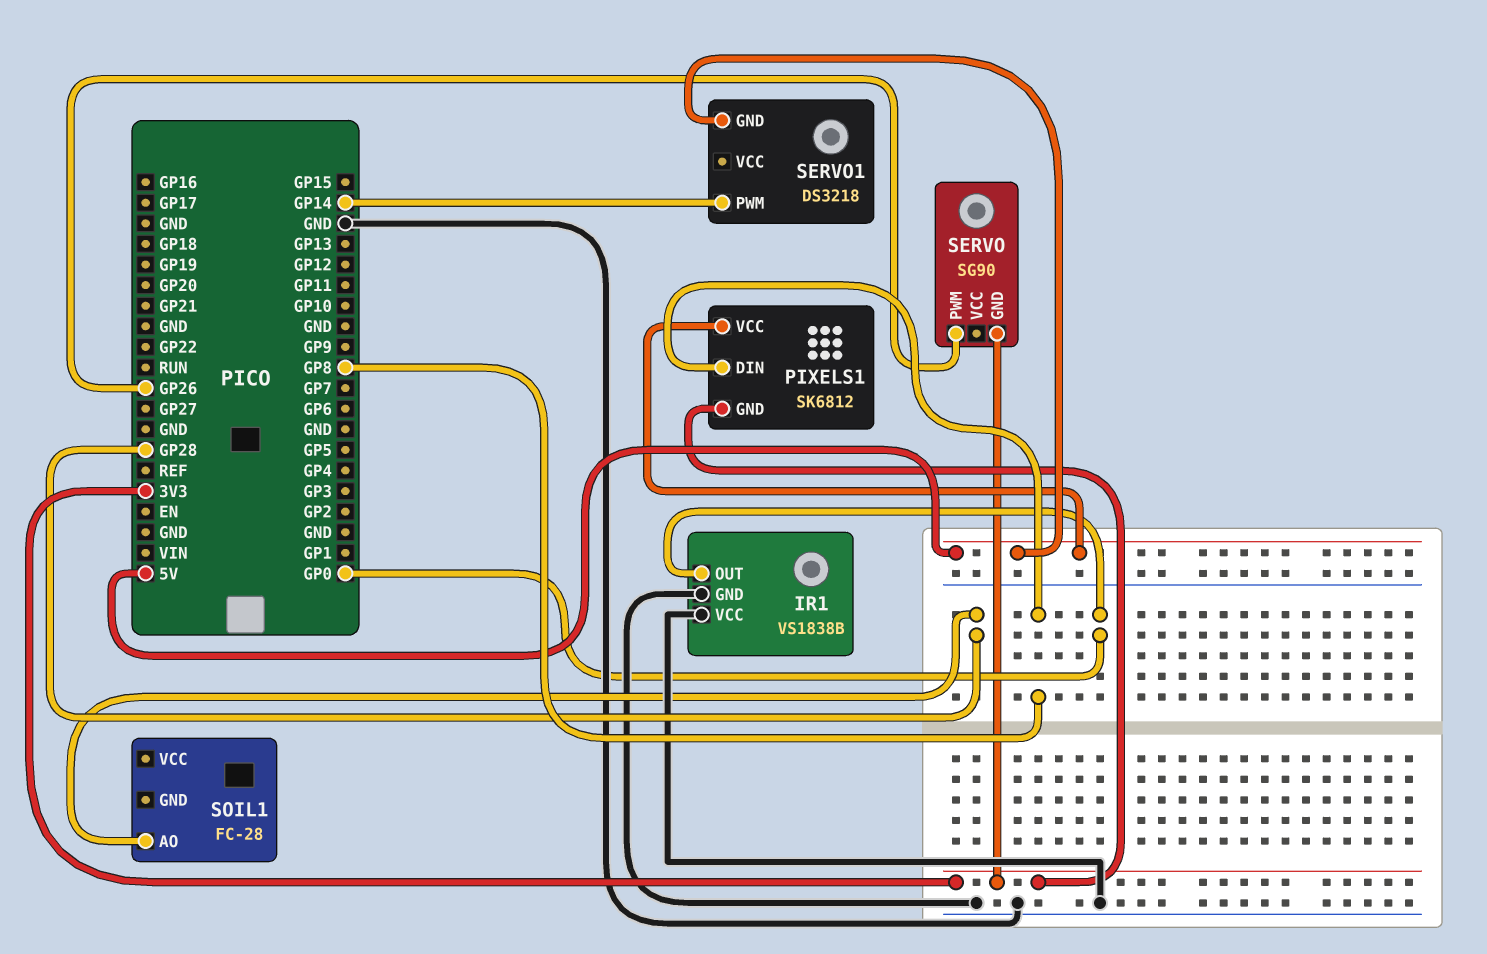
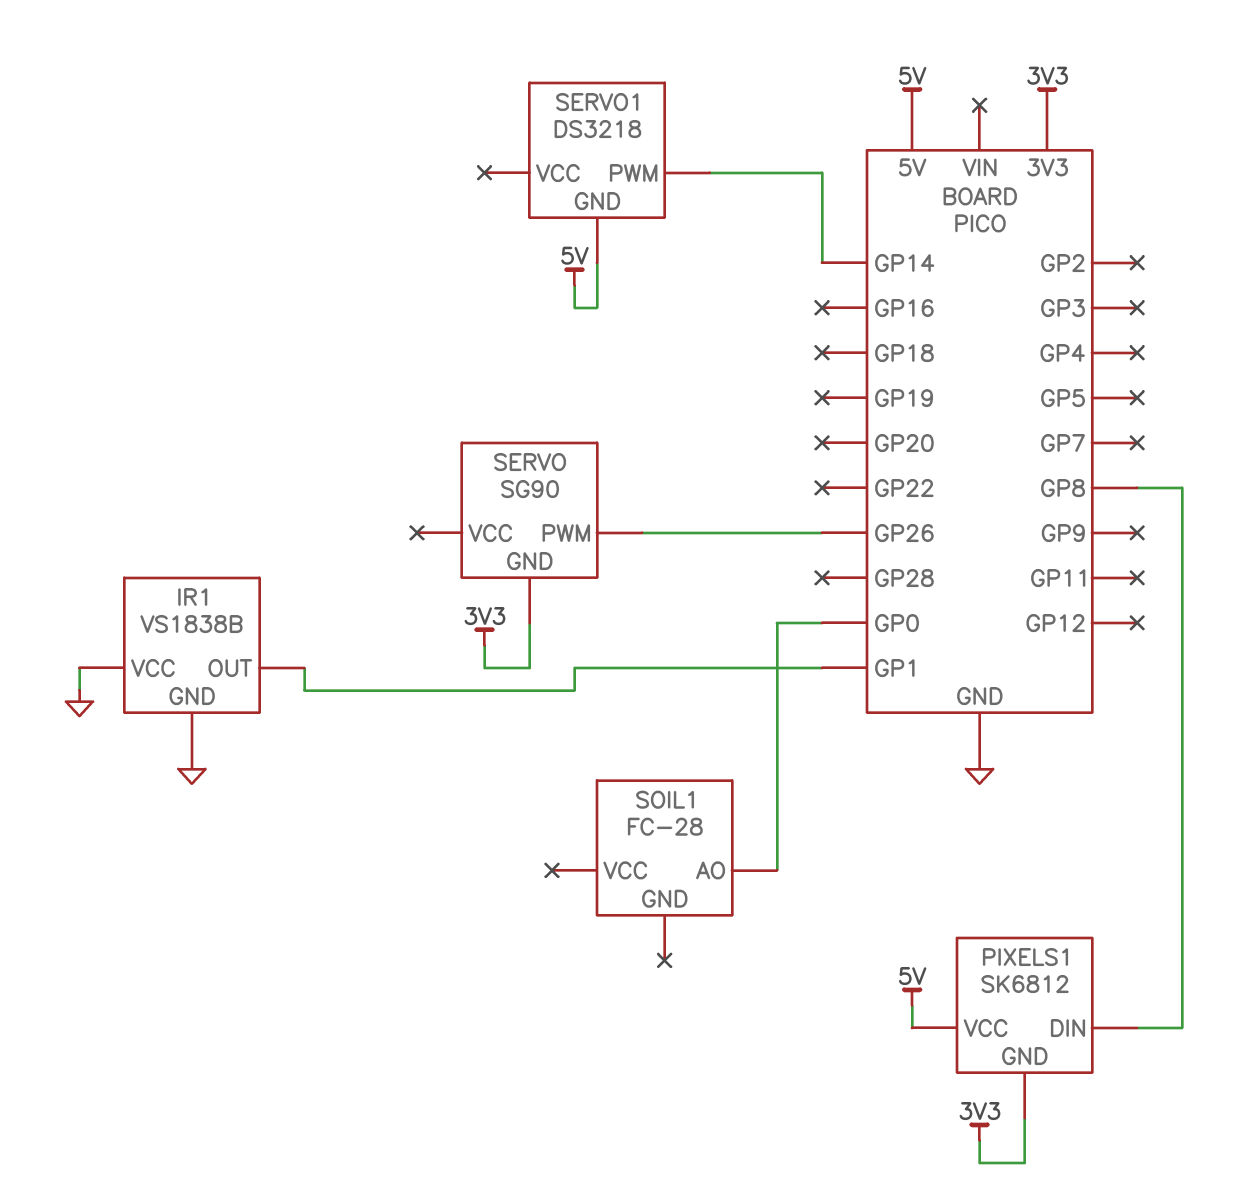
IR1 pin OUT: GP0 -> GP1
SOIL1 pin AO: GP28 -> GP0

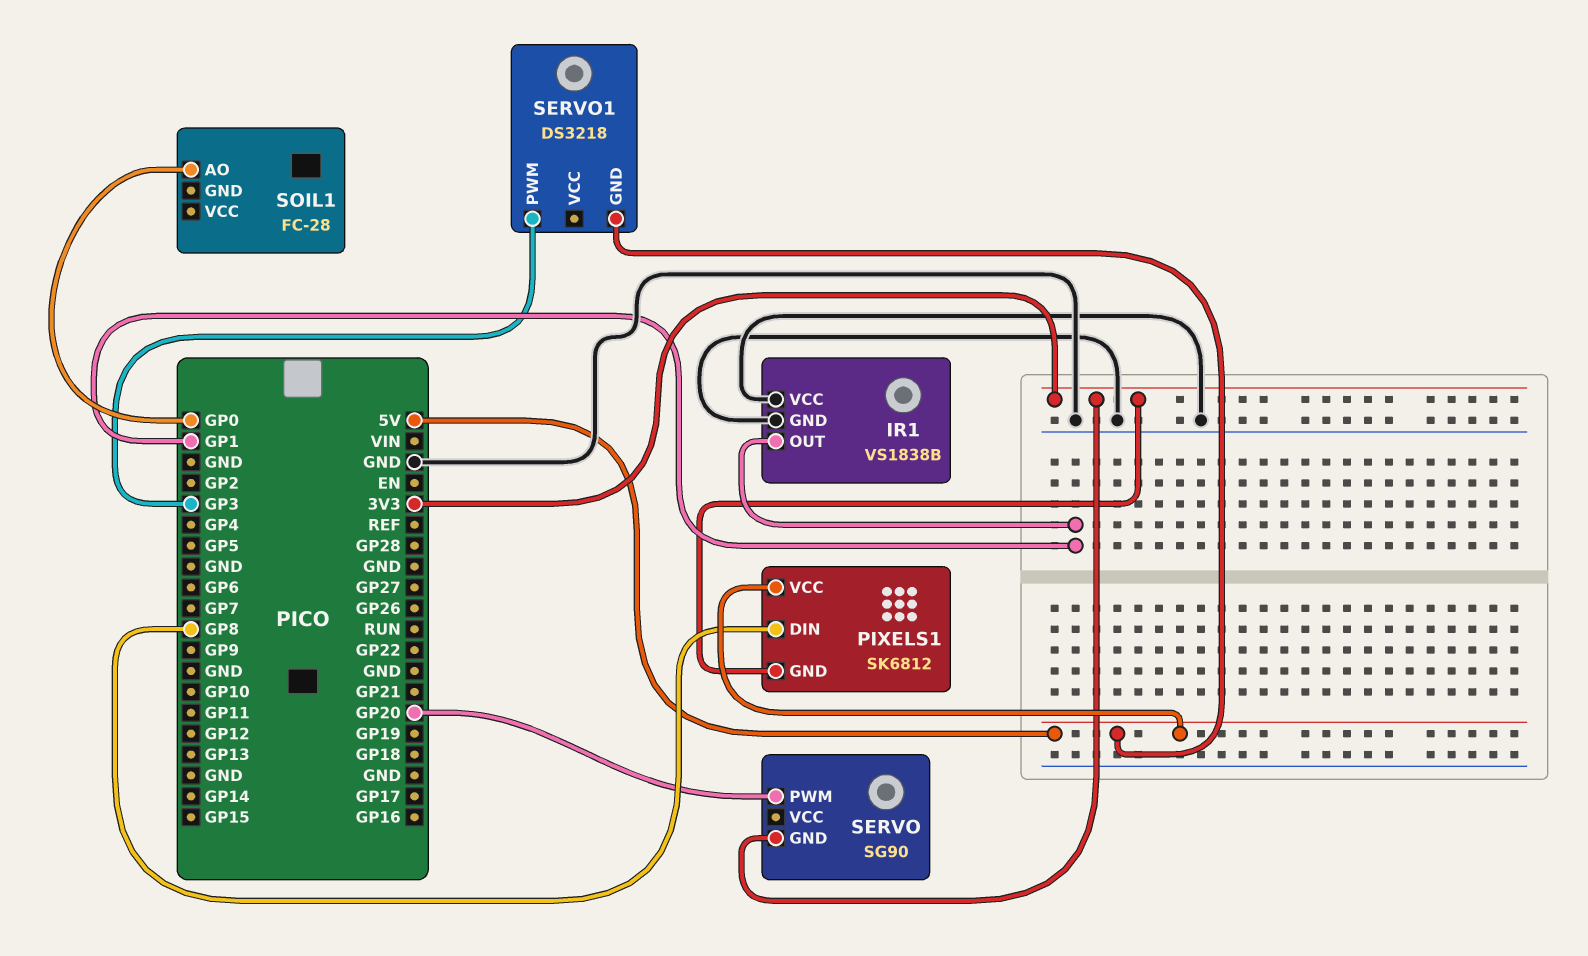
SERVO pin PWM: GP26 -> GP20
SERVO1 pin PWM: GP14 -> GP3

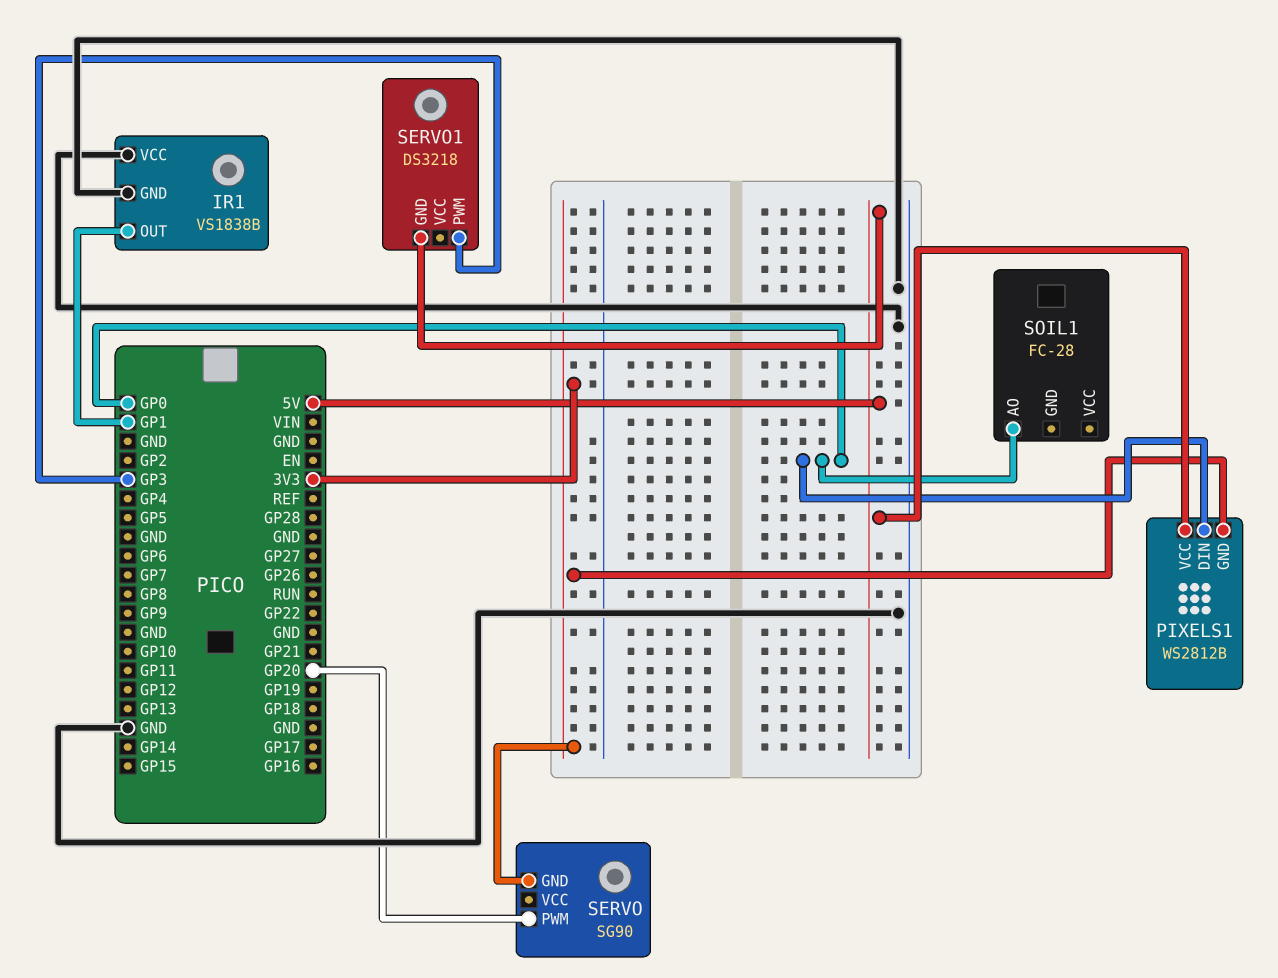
PIXELS1: SK6812 -> WS2812B
PIXELS1 pin DIN: GP8 -> GP0

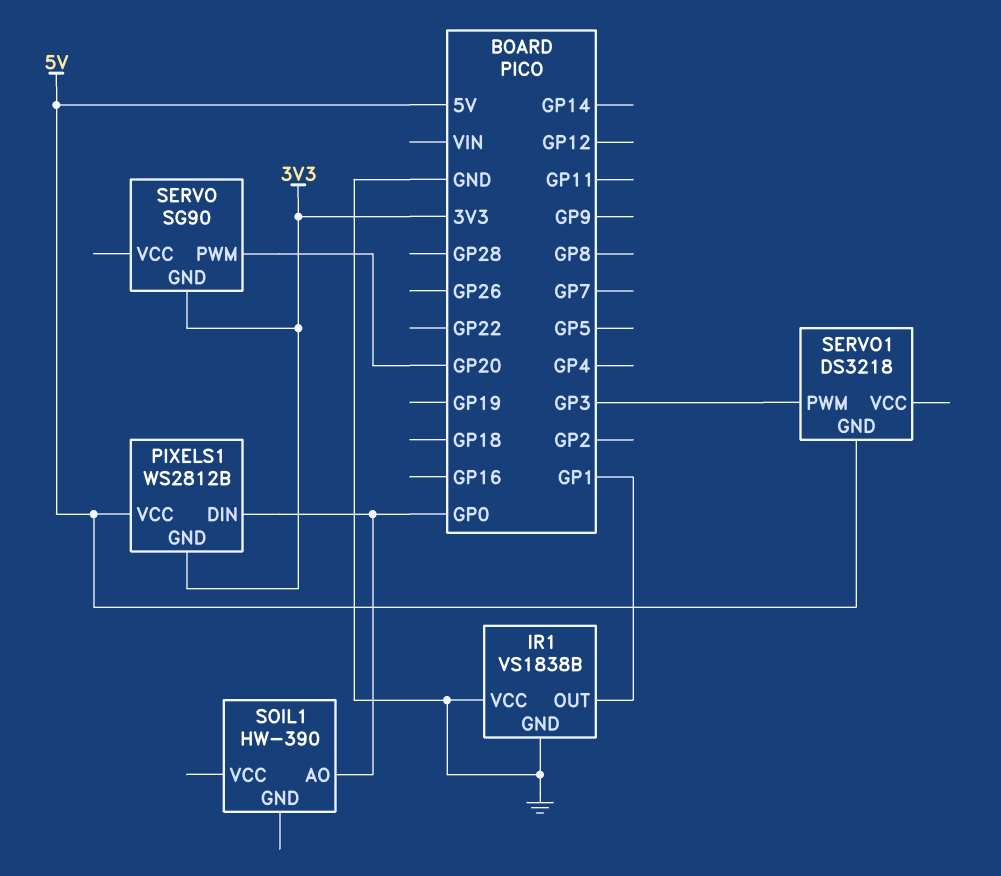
SOIL1: FC-28 -> HW-390

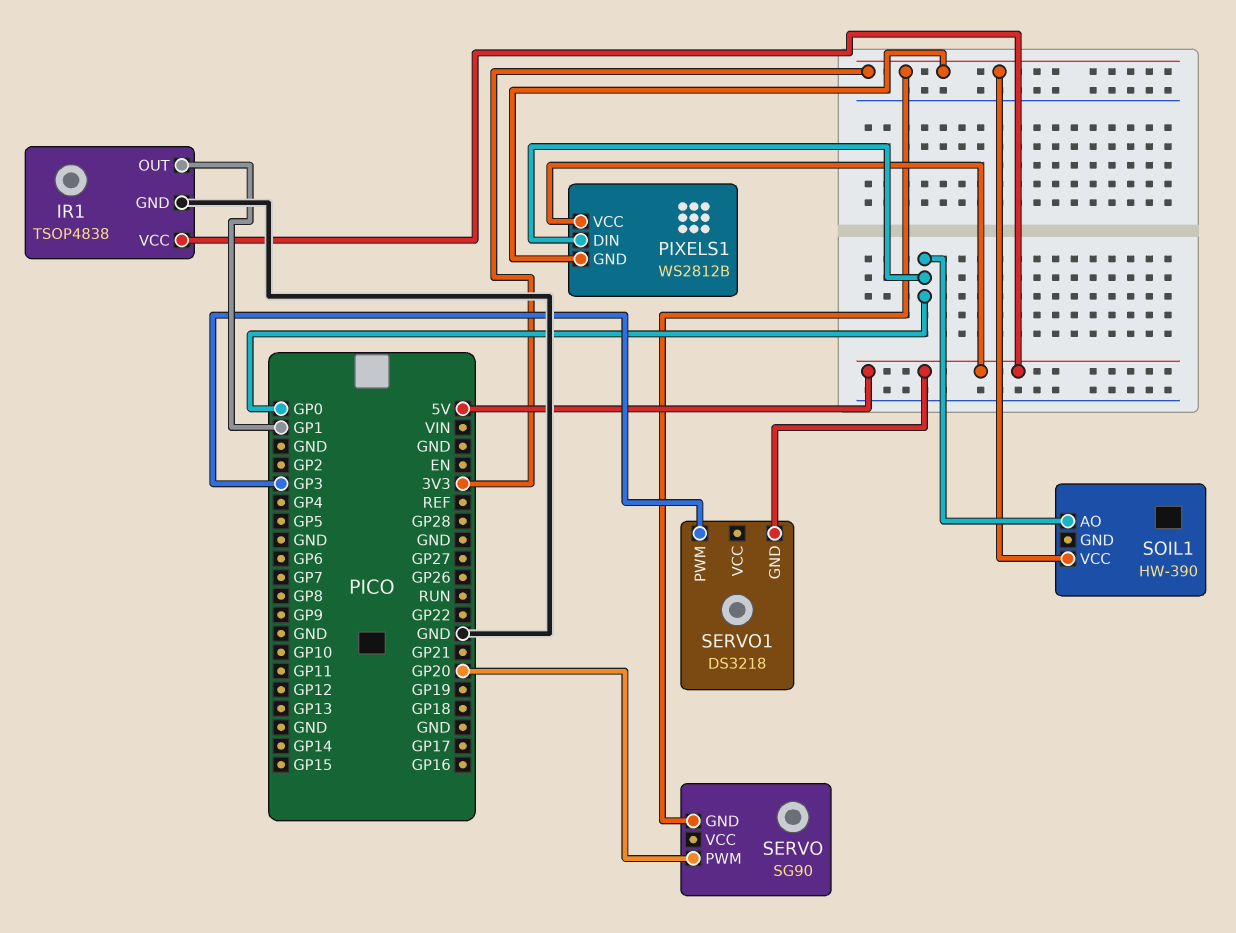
IR1: VS1838B -> TSOP4838
IR1 pin VCC: GND -> 5V
SOIL1 pin VCC: none -> 3V3

